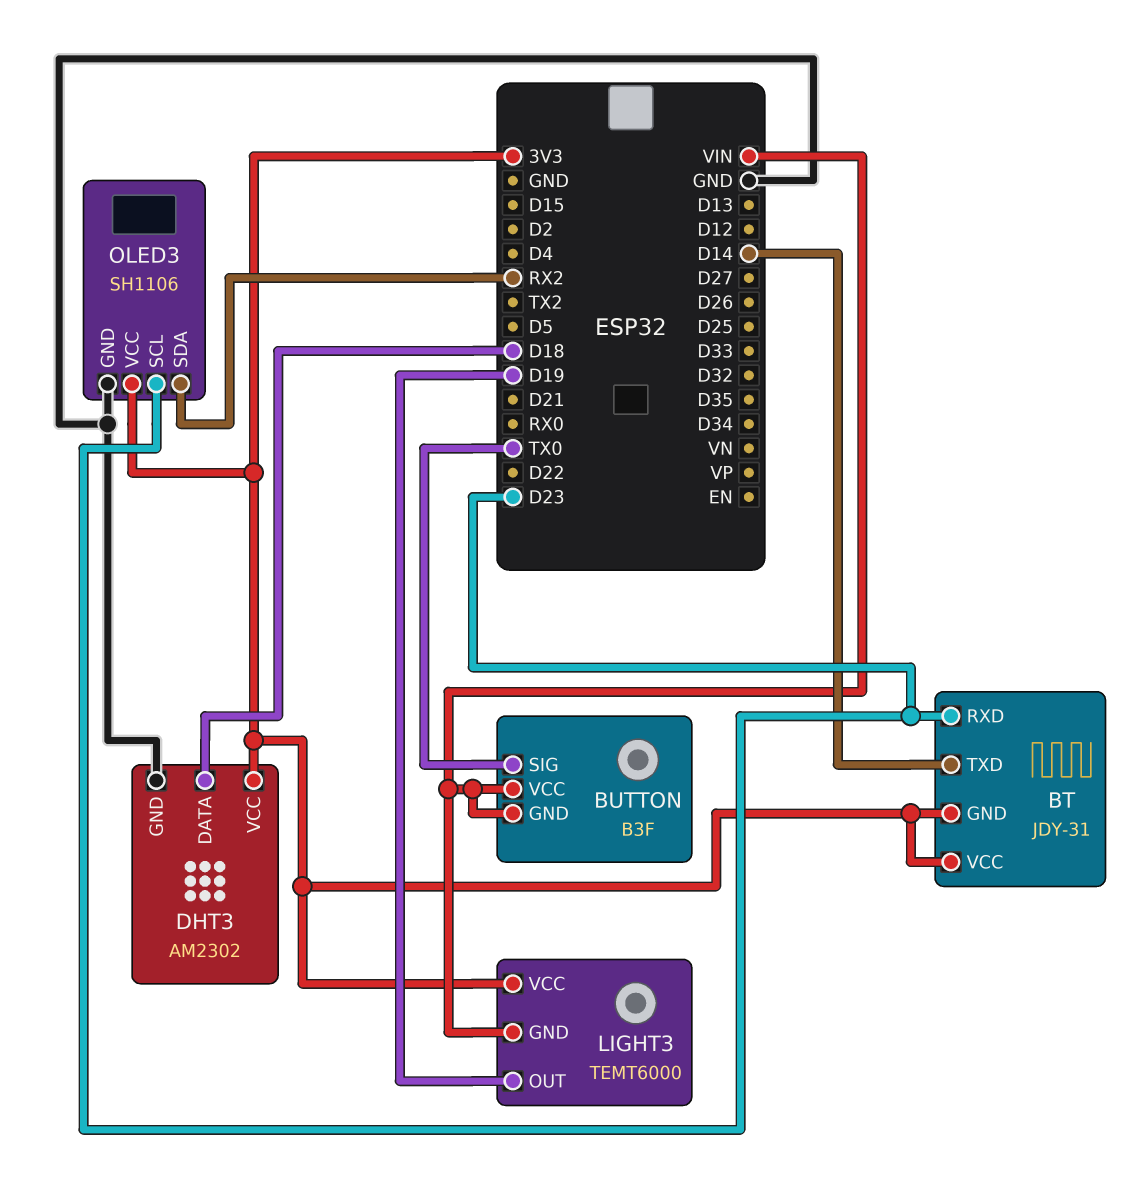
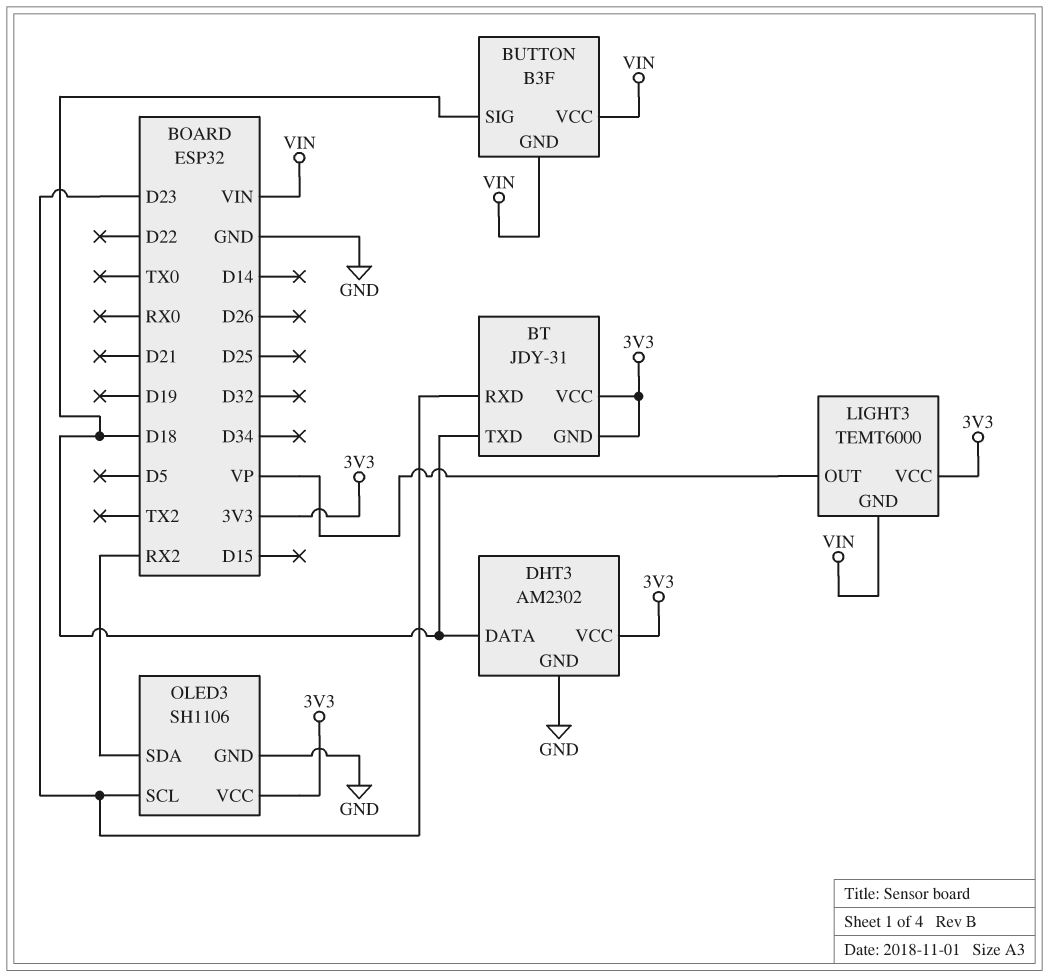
BT pin TXD: D14 -> D18
BUTTON pin SIG: TX0 -> D18
LIGHT3 pin OUT: D19 -> VP

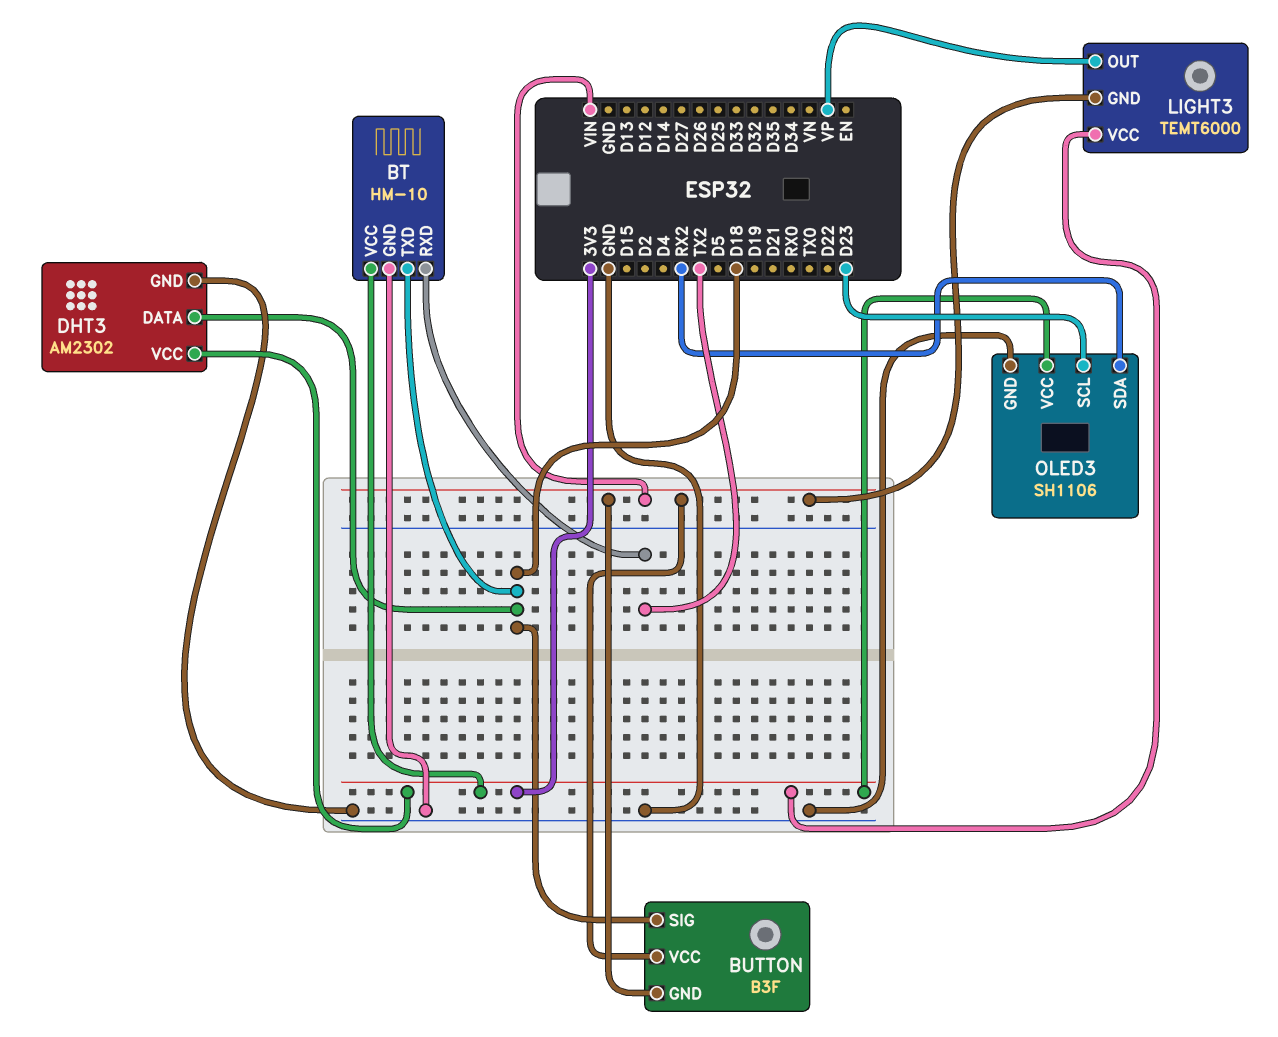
BT: JDY-31 -> HM-10
BT pin GND: 3V3 -> GND
BT pin RXD: D23 -> TX2

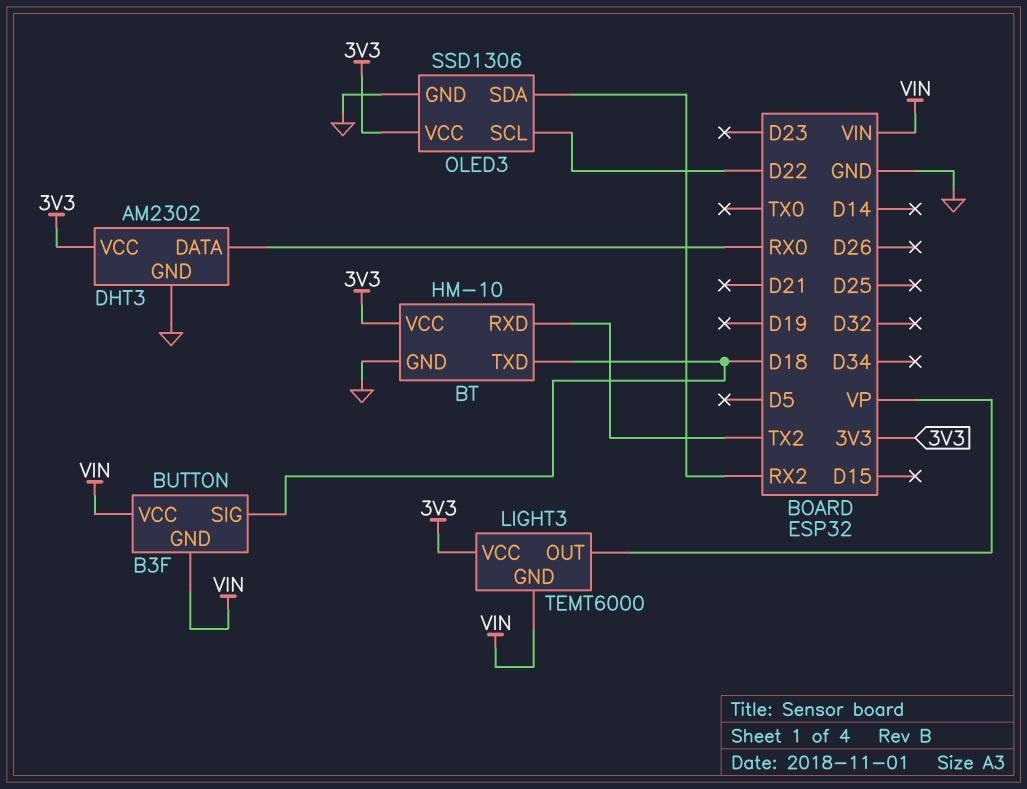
DHT3 pin DATA: D18 -> RX0
OLED3: SH1106 -> SSD1306
OLED3 pin SCL: D23 -> D22

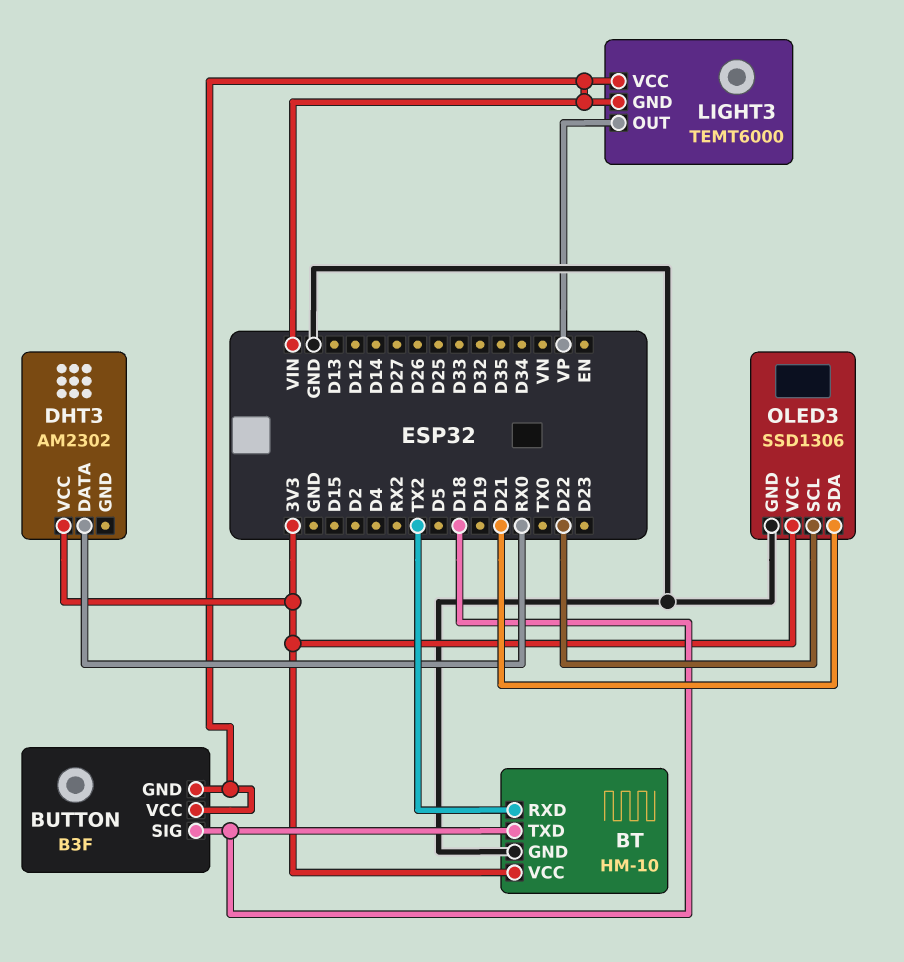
DHT3 pin GND: GND -> none
LIGHT3 pin VCC: 3V3 -> VIN
OLED3 pin SDA: RX2 -> D21

